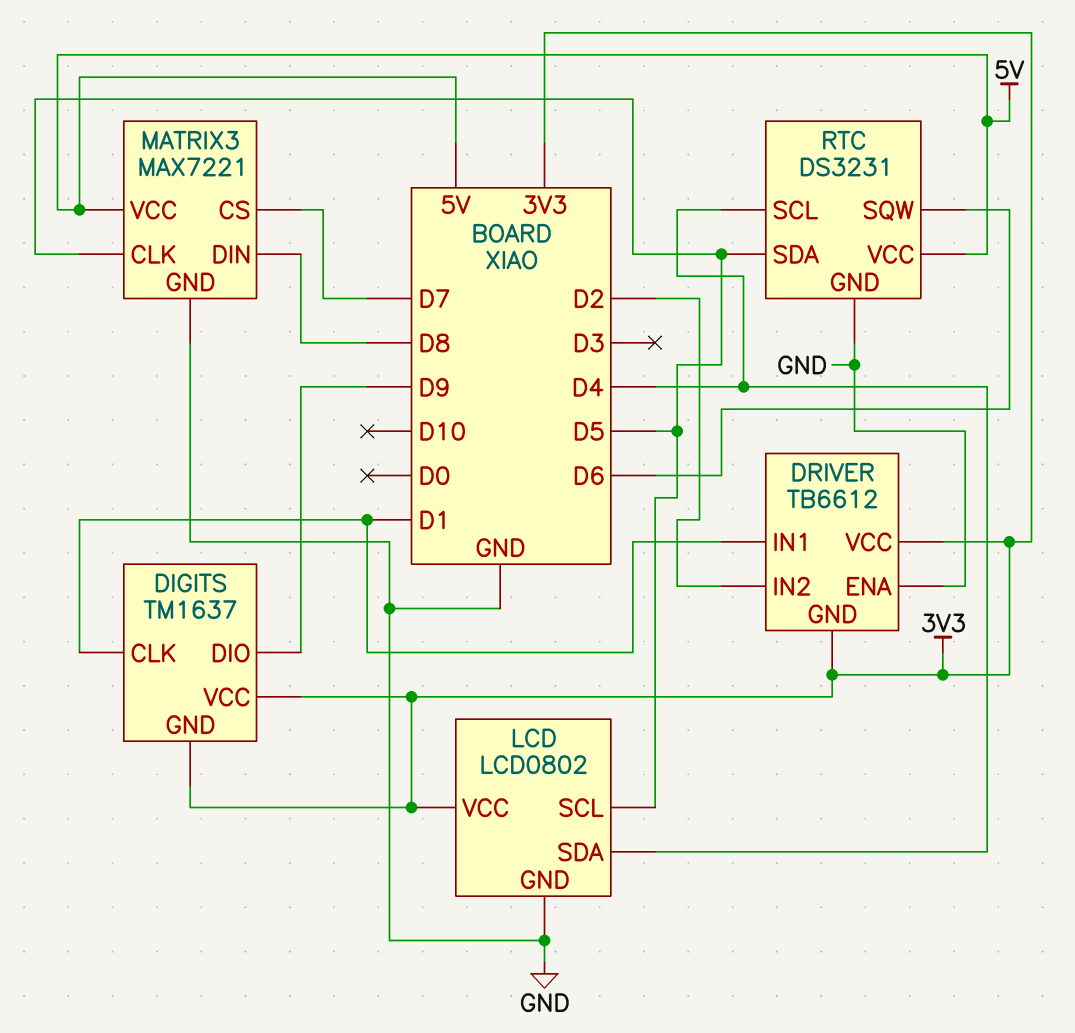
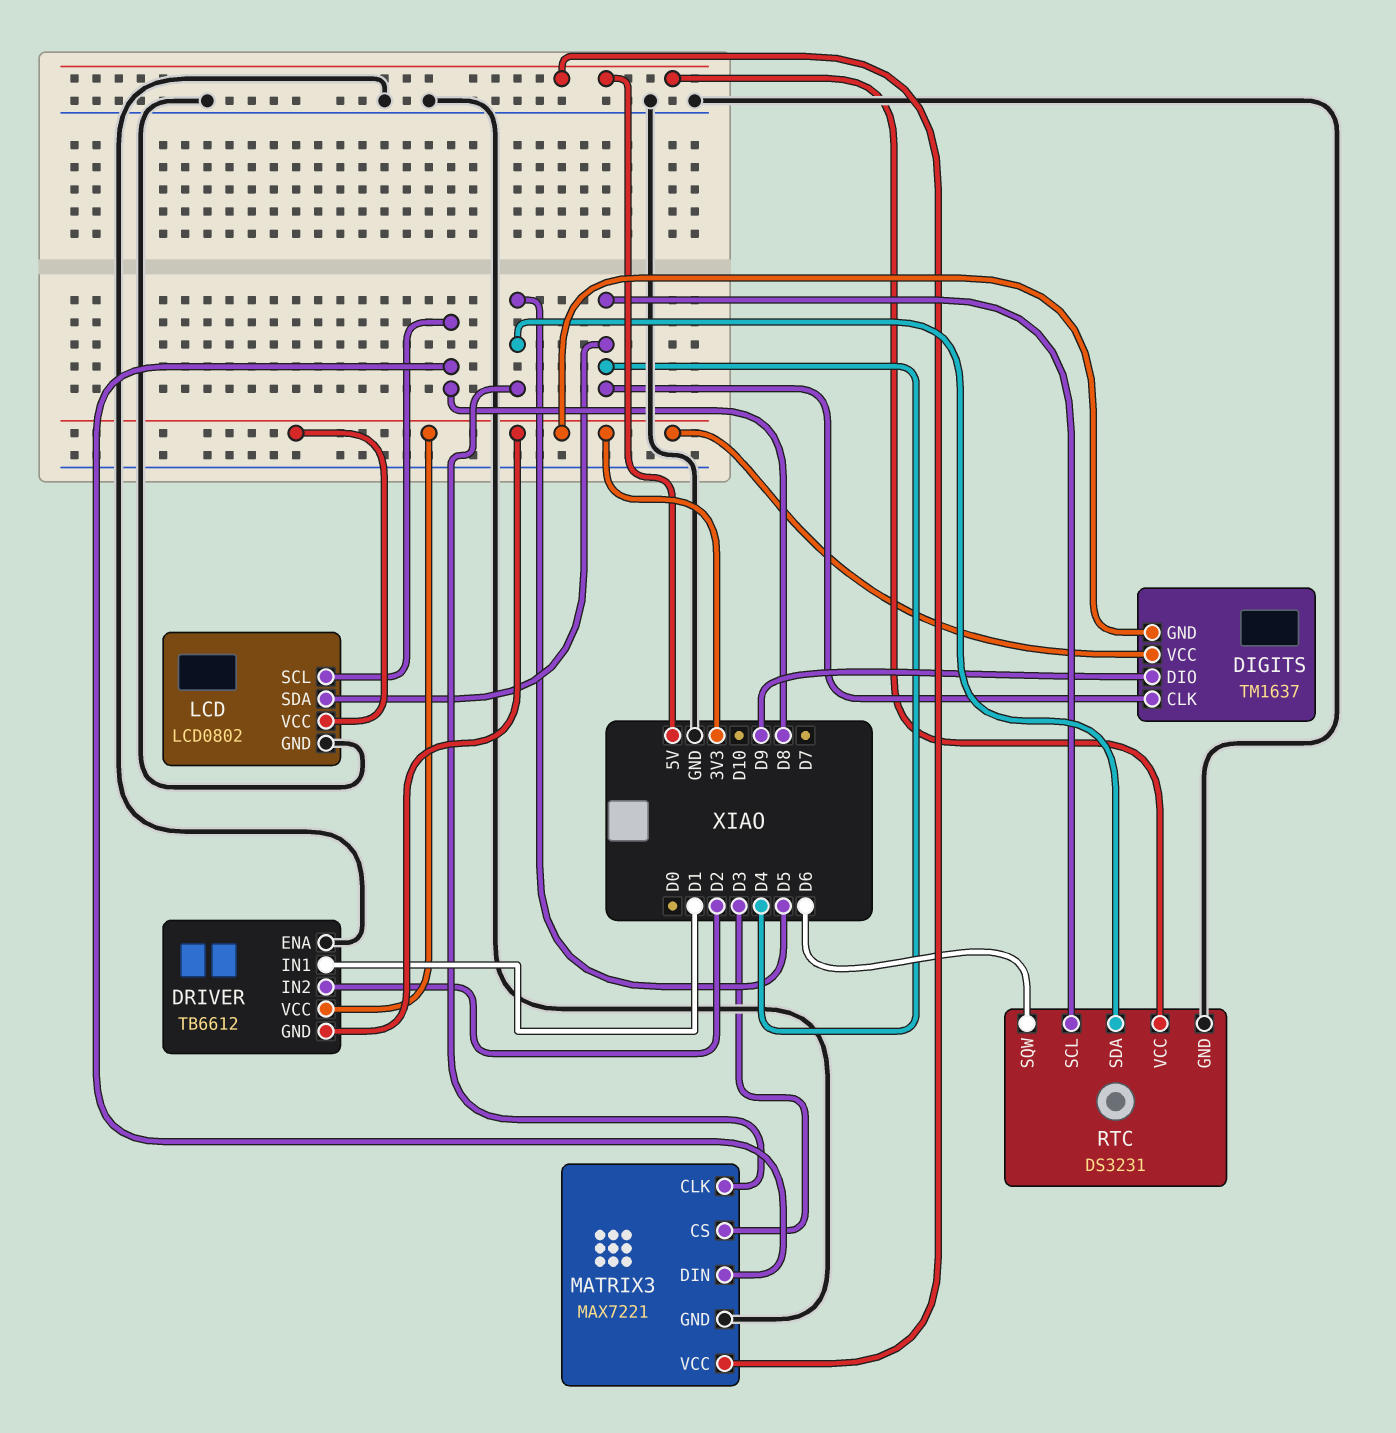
DIGITS pin CLK: D1 -> D4
LCD pin SCL: D5 -> D8
MATRIX3 pin CS: D7 -> D3

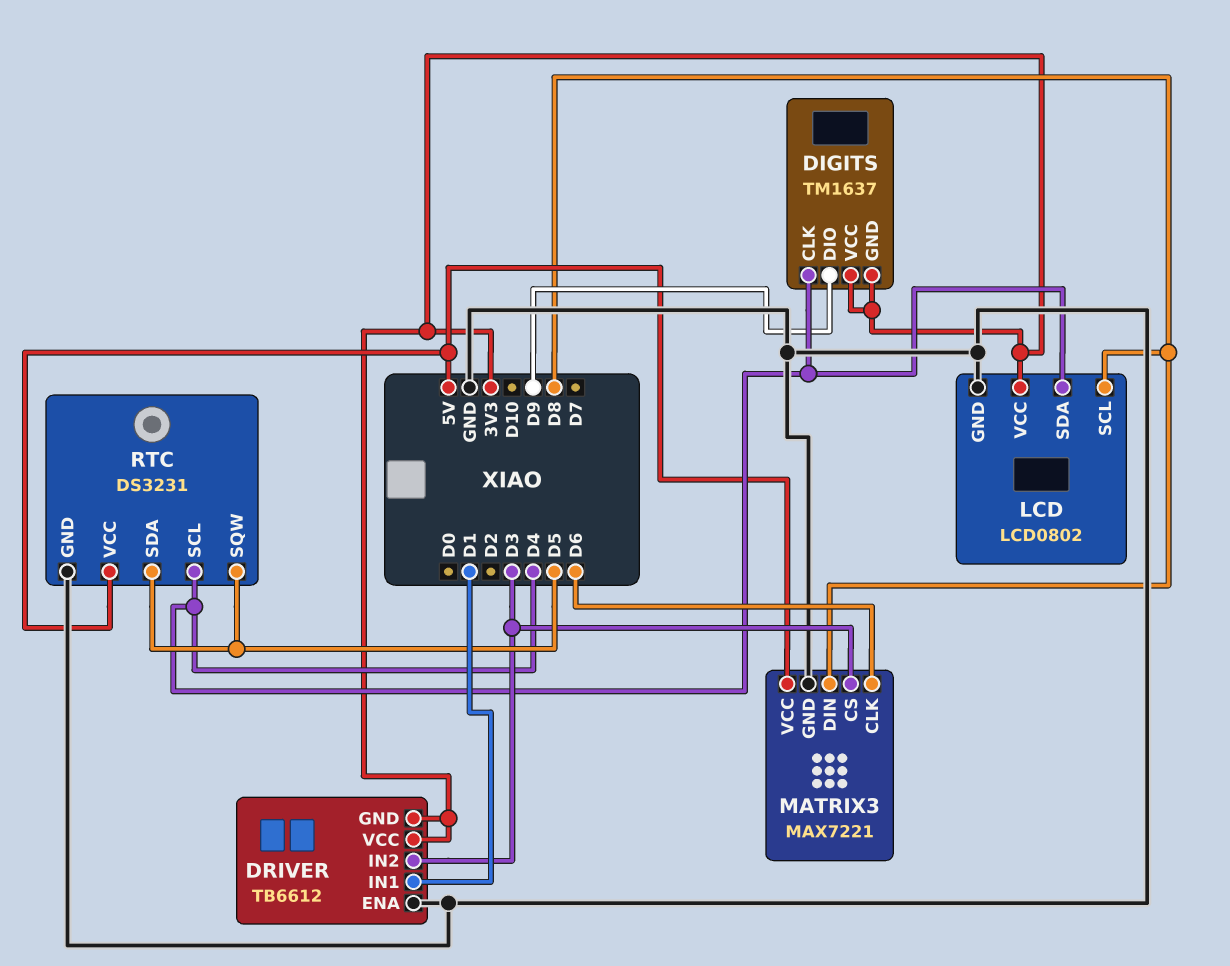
DRIVER pin IN2: D2 -> D3
MATRIX3 pin CLK: D5 -> D6
RTC pin SQW: D6 -> D5

